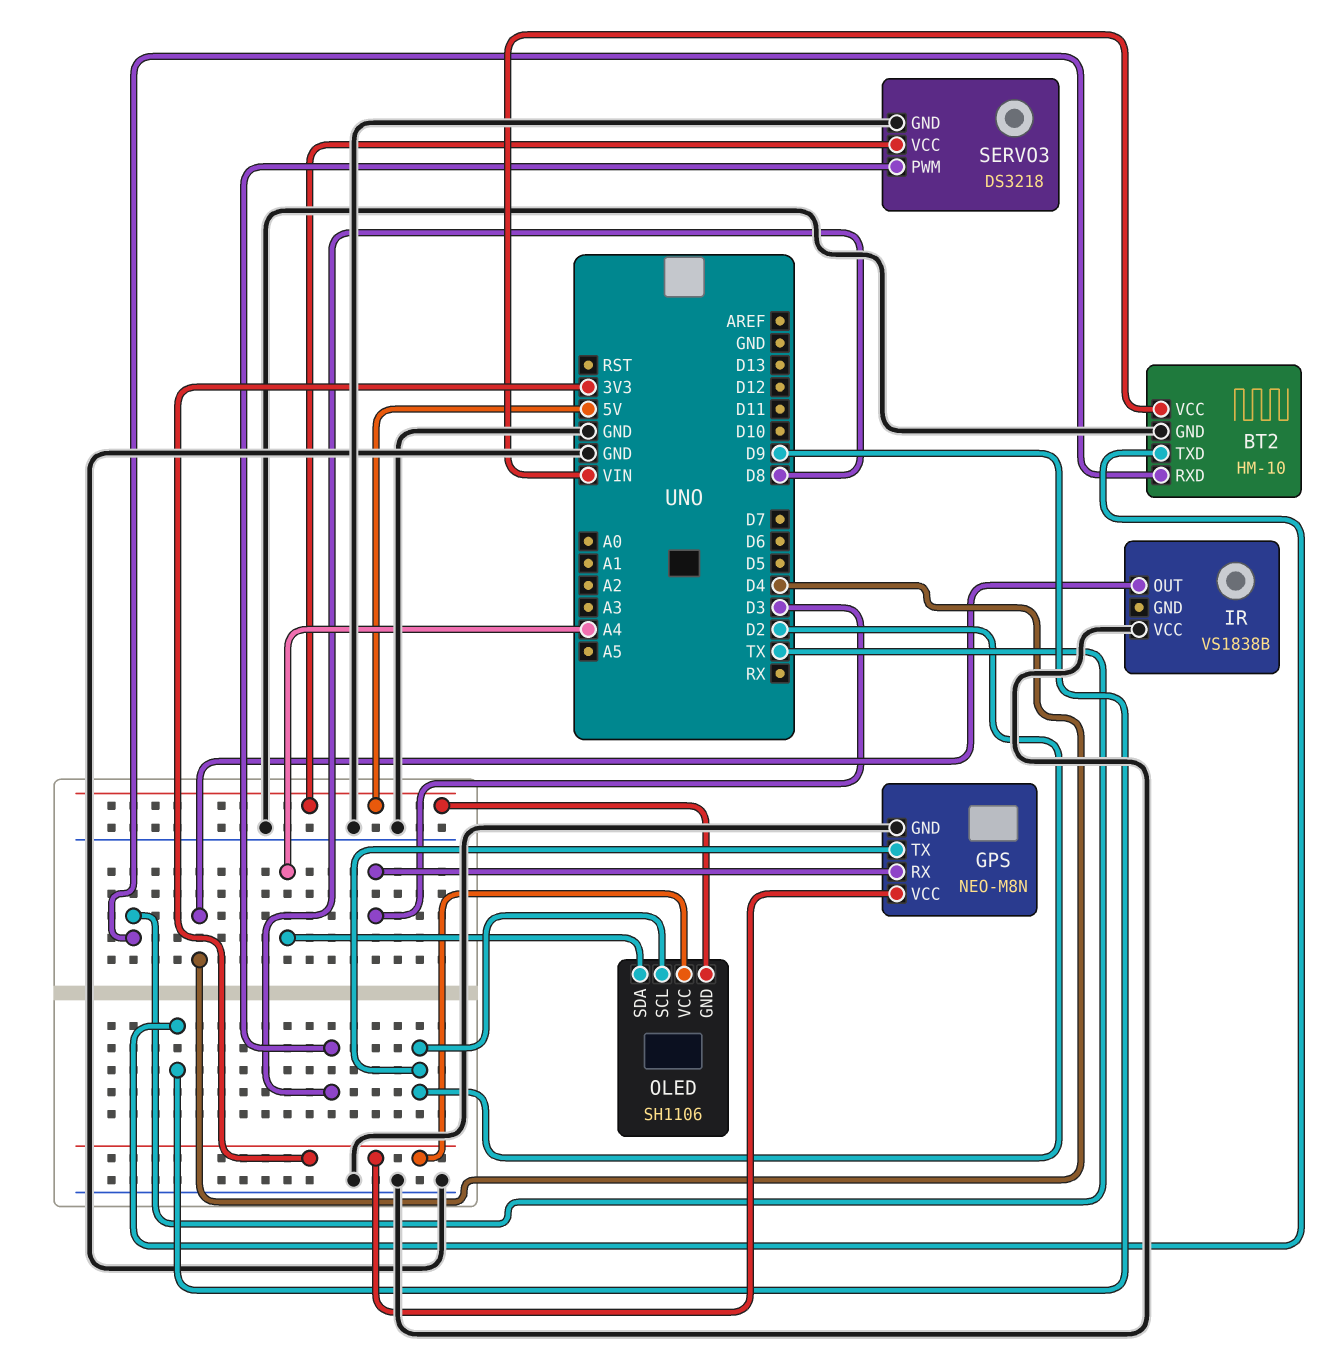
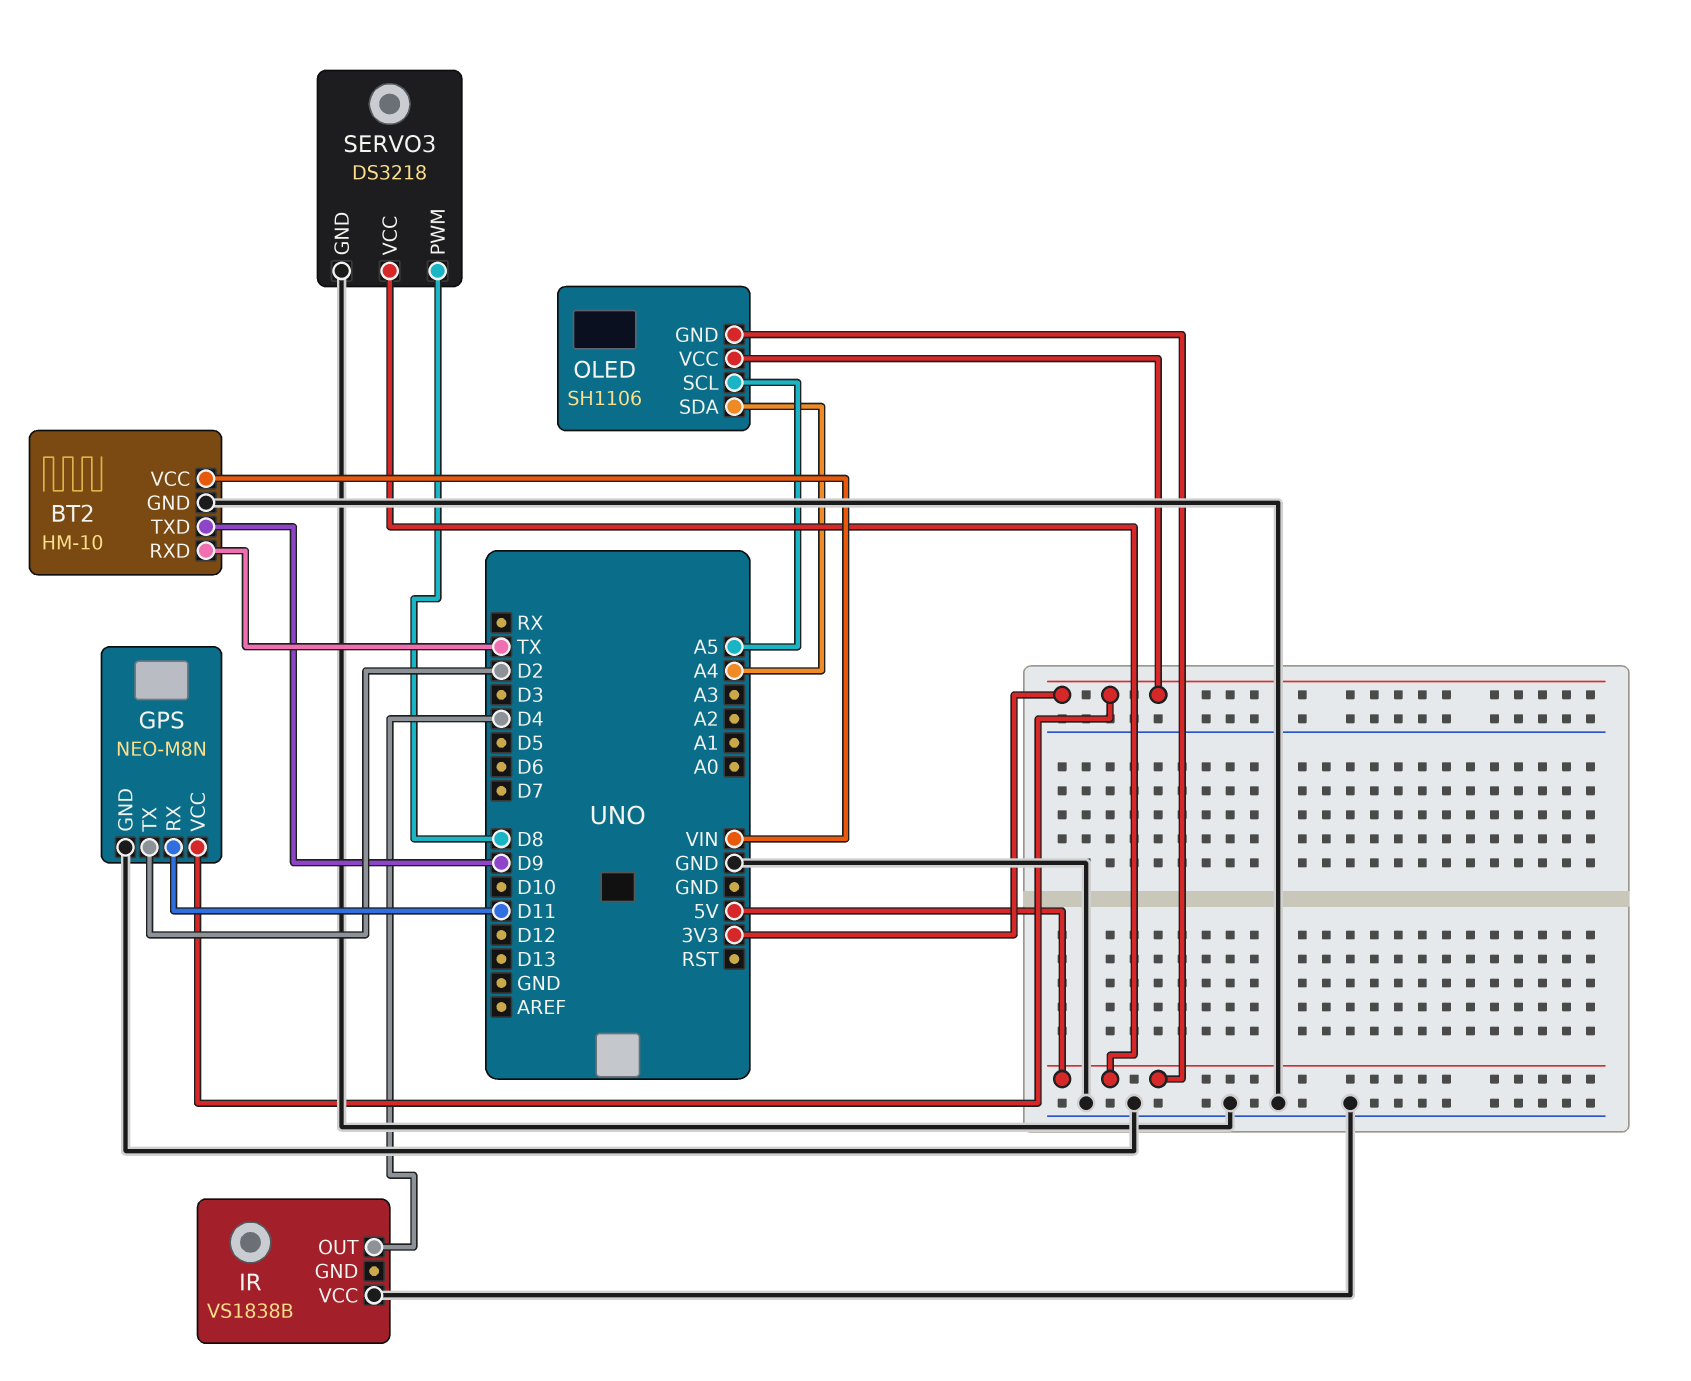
GPS pin RX: D3 -> D11
OLED pin SCL: D2 -> A5

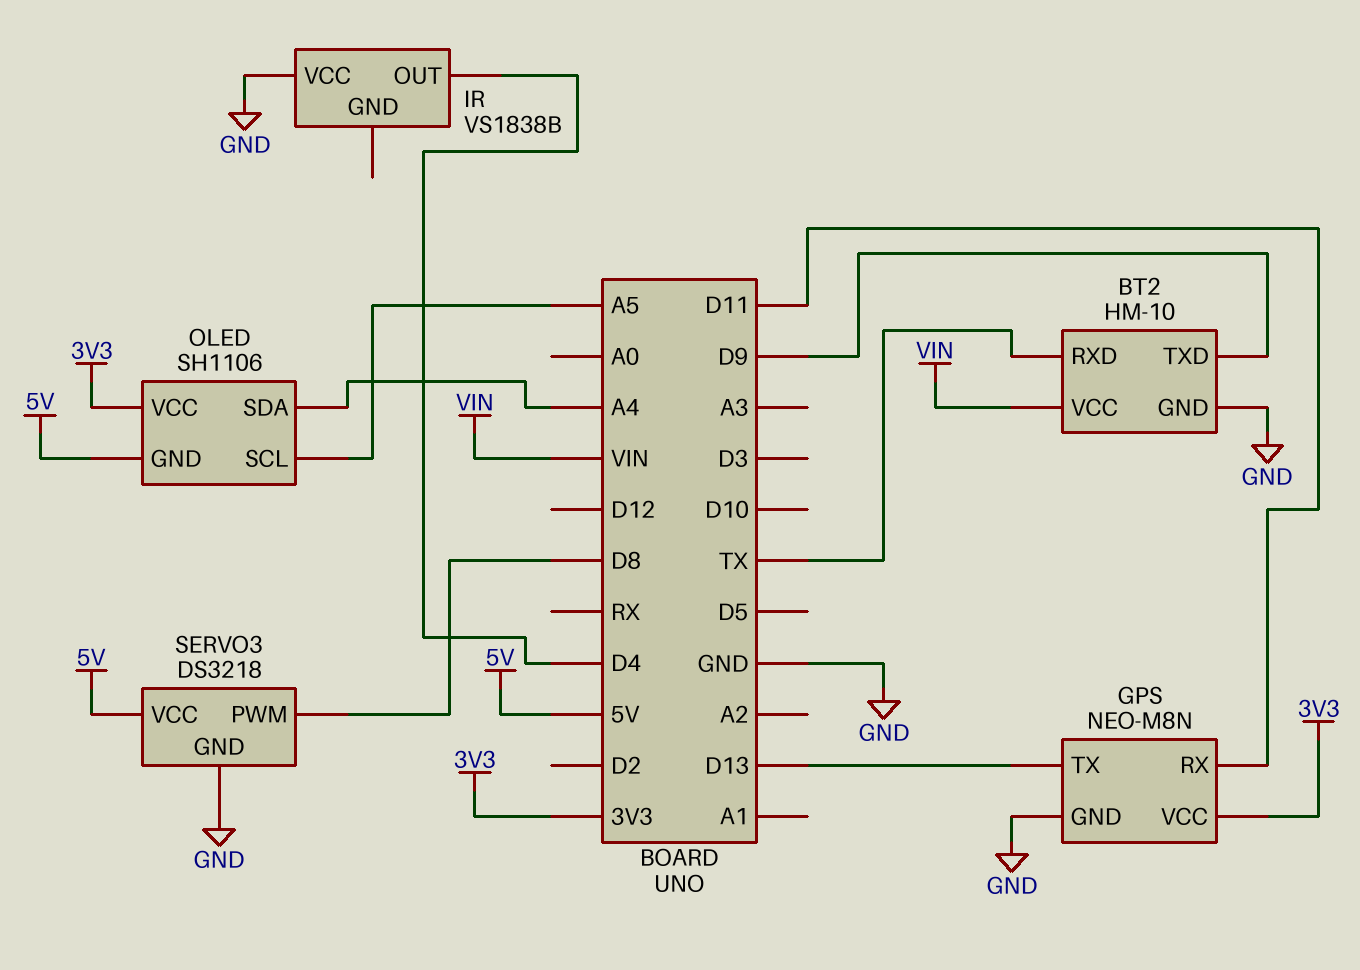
GPS pin TX: D2 -> D13

